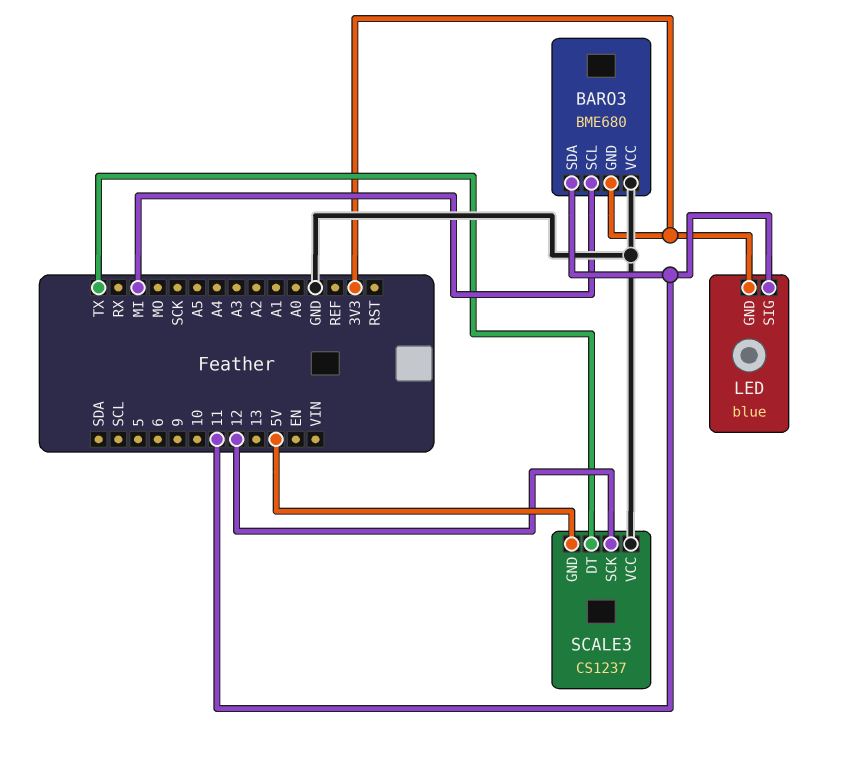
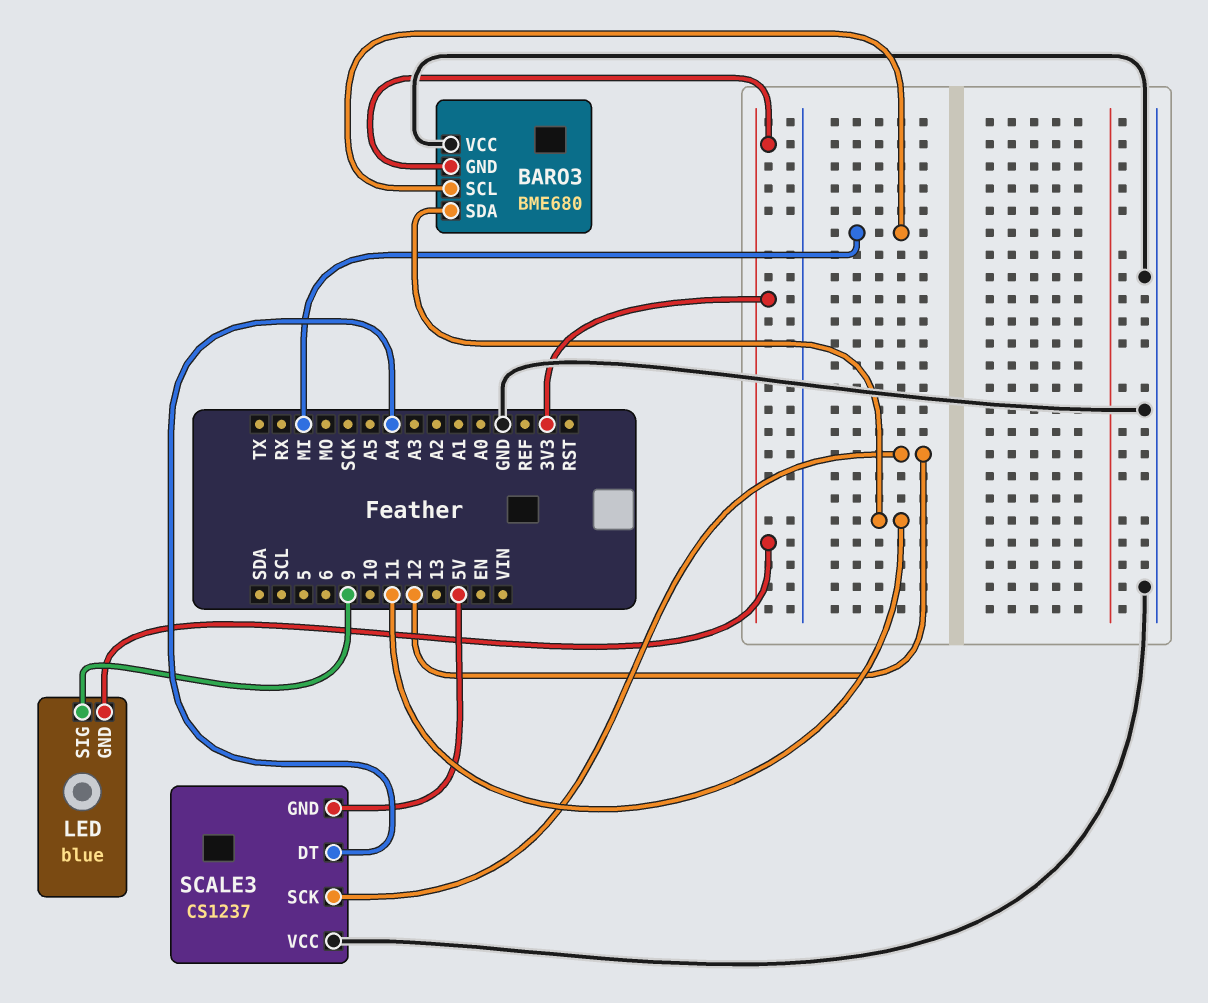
LED pin SIG: 11 -> 9
SCALE3 pin DT: TX -> A4

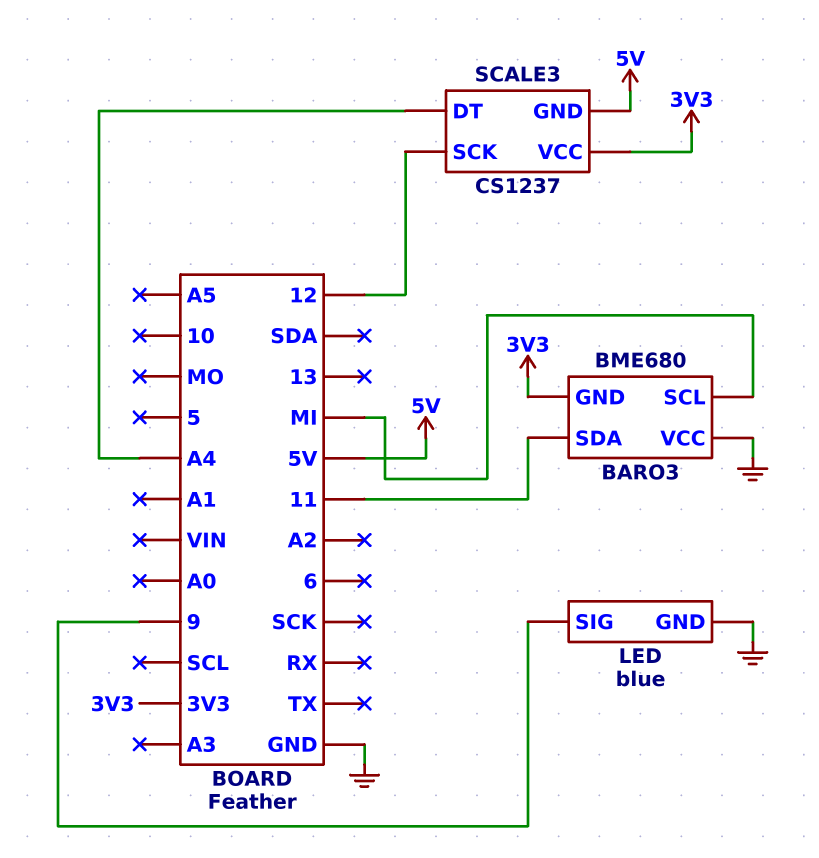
LED pin GND: 3V3 -> GND
SCALE3 pin VCC: GND -> 3V3

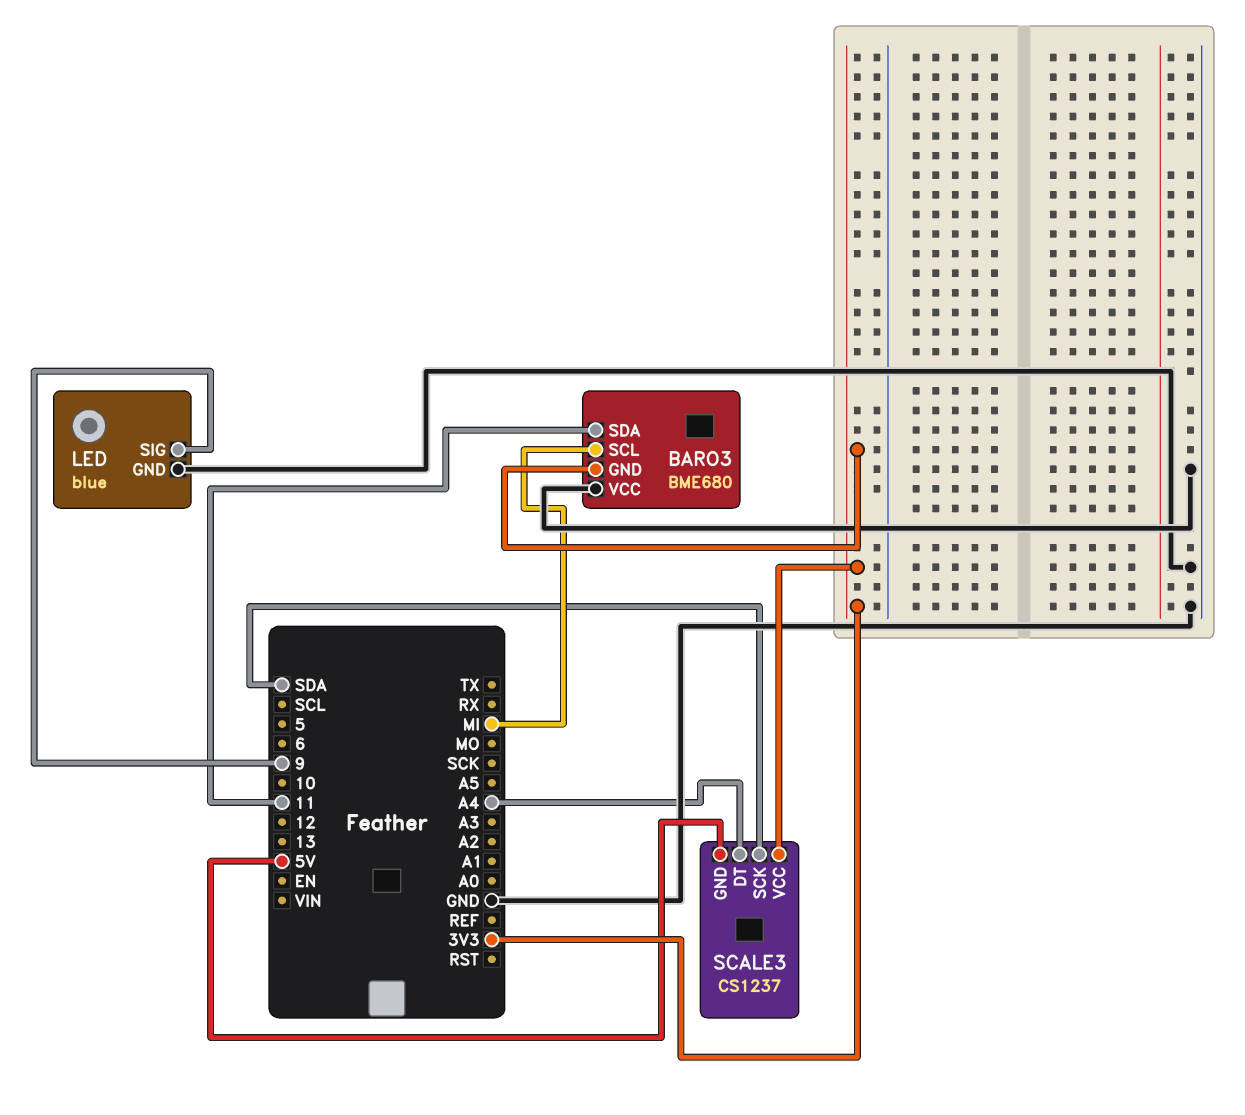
SCALE3 pin SCK: 12 -> SDA

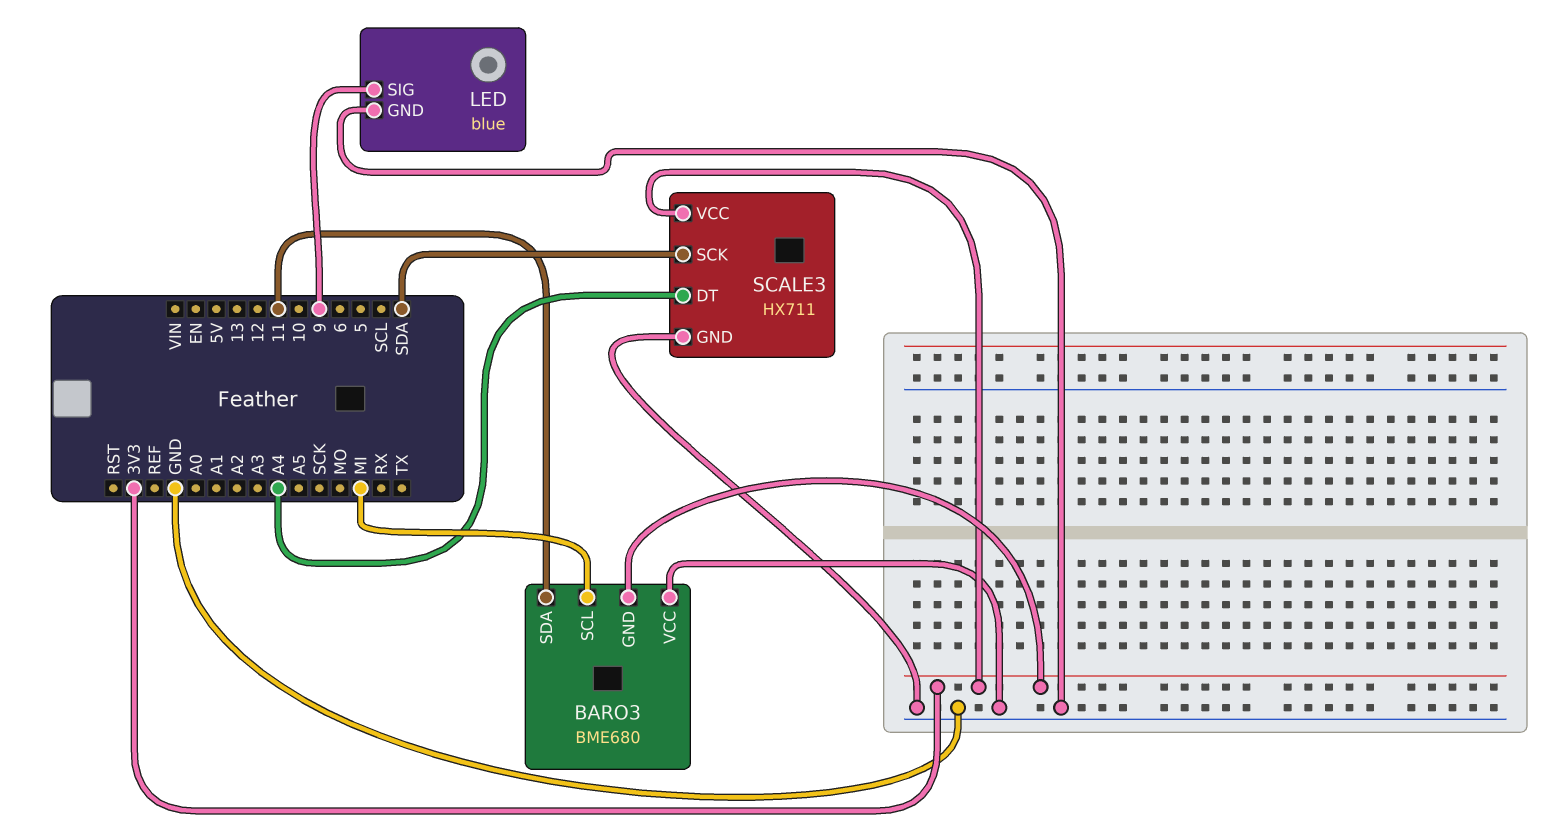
SCALE3: CS1237 -> HX711
SCALE3 pin GND: 5V -> GND

